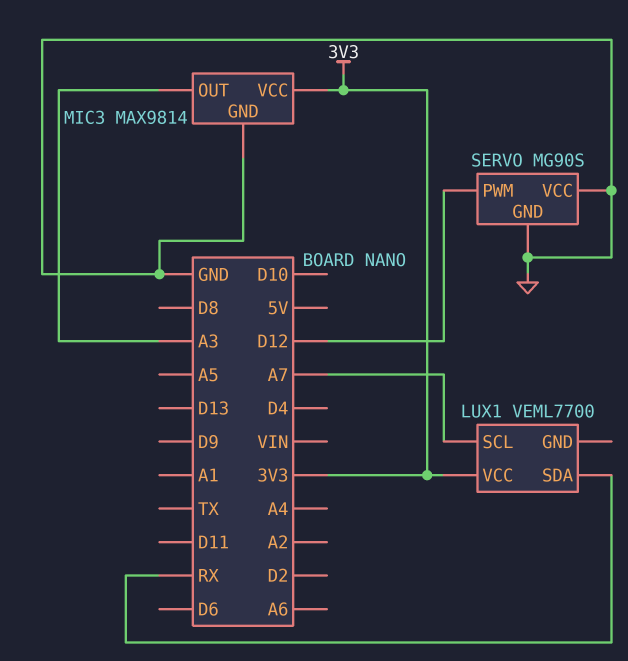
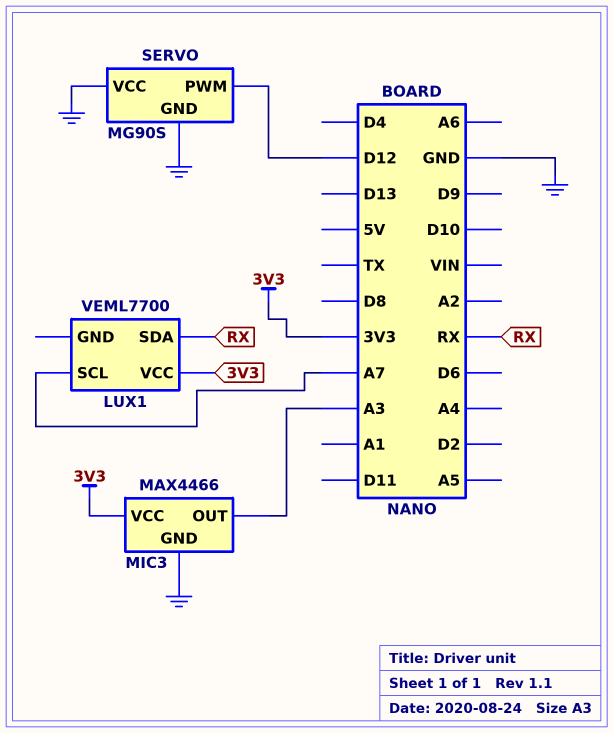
MIC3: MAX9814 -> MAX4466

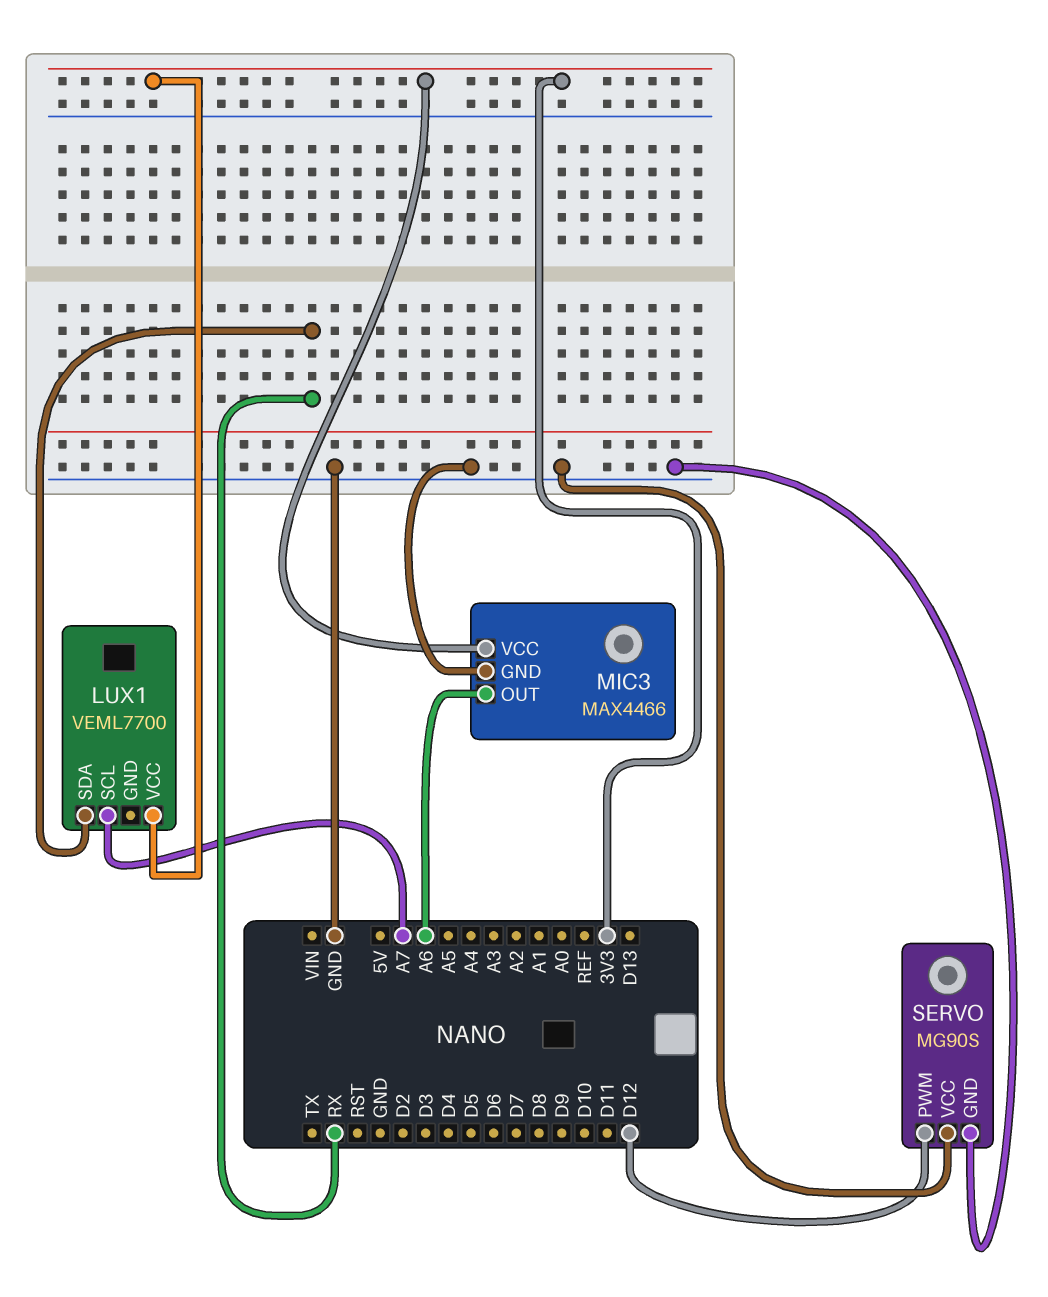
MIC3 pin OUT: A3 -> A6

